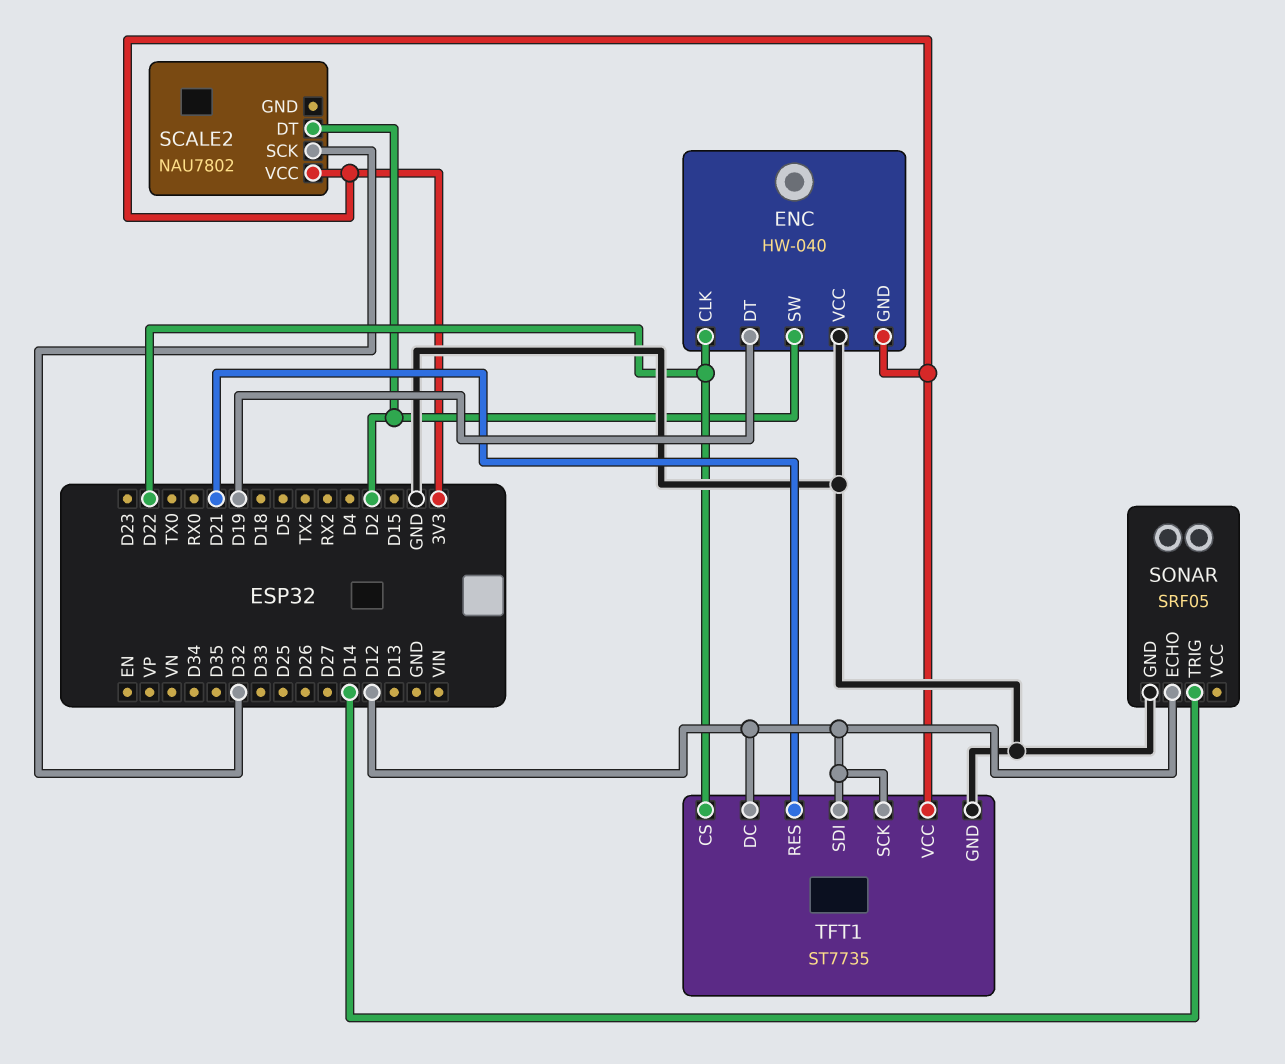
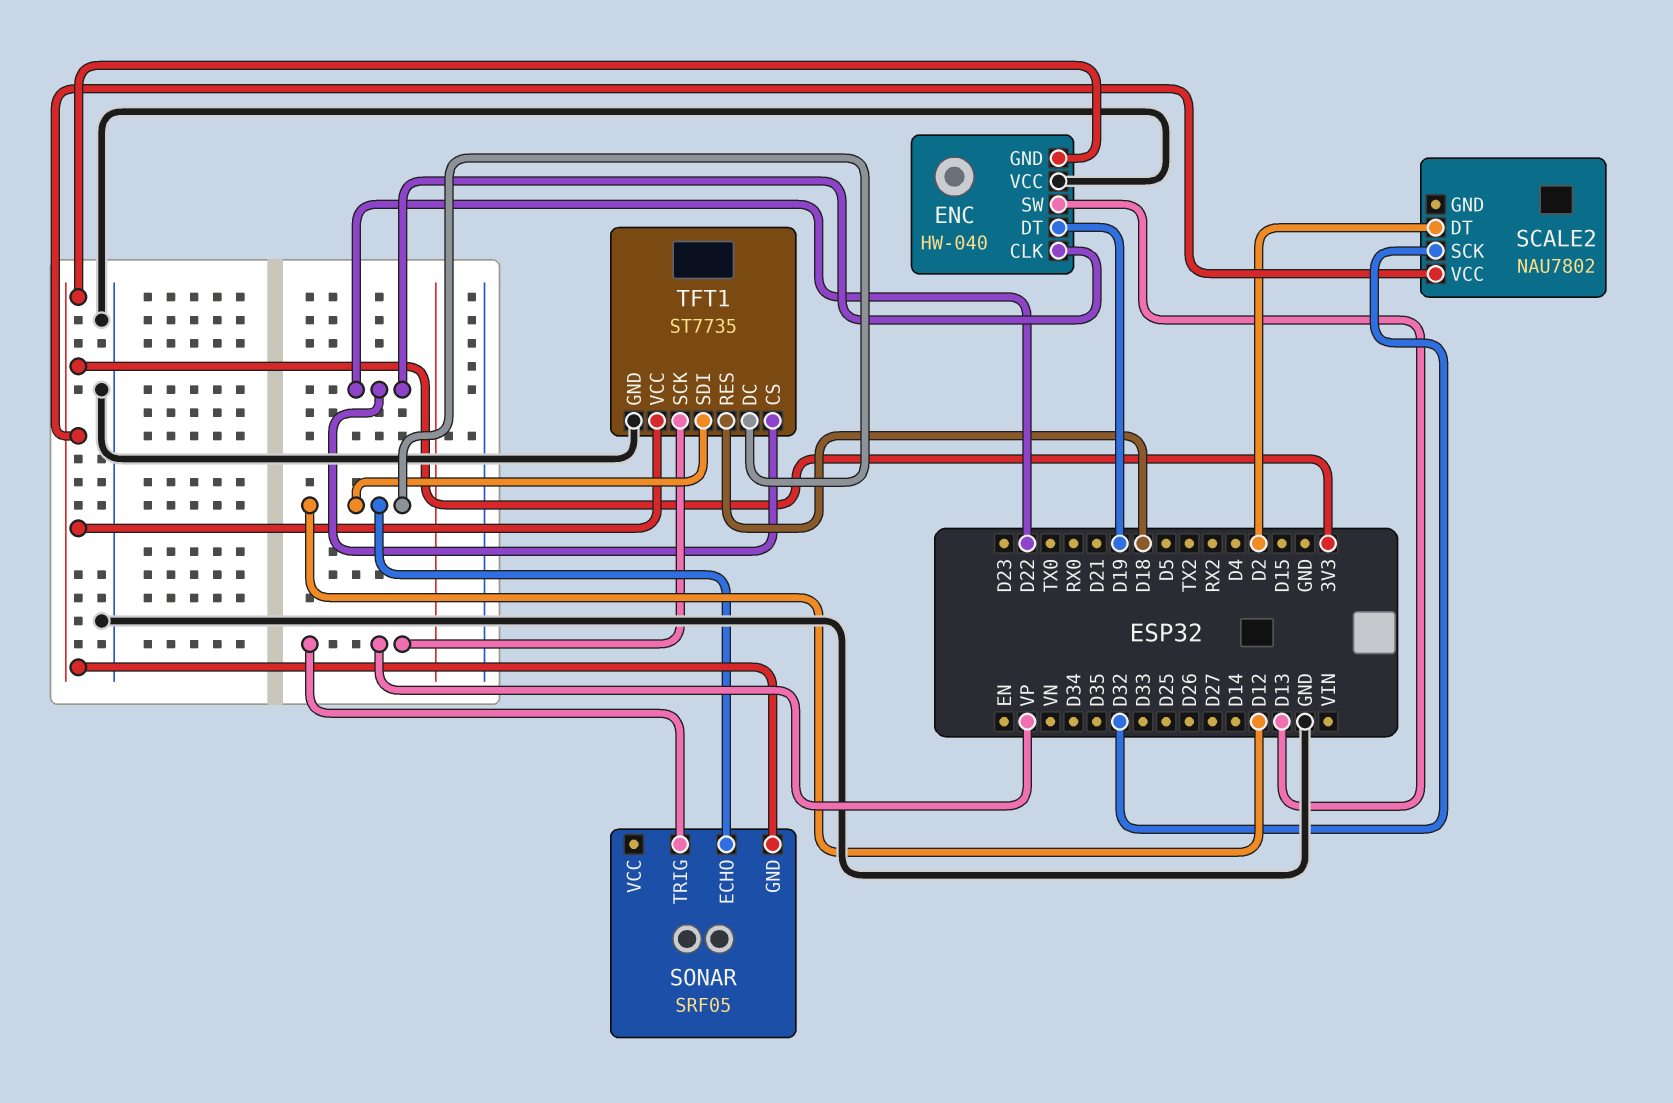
ENC pin SW: D2 -> D13
SONAR pin GND: GND -> 3V3
SONAR pin TRIG: D14 -> VP
TFT1 pin RES: D21 -> D18
TFT1 pin SCK: D12 -> VP

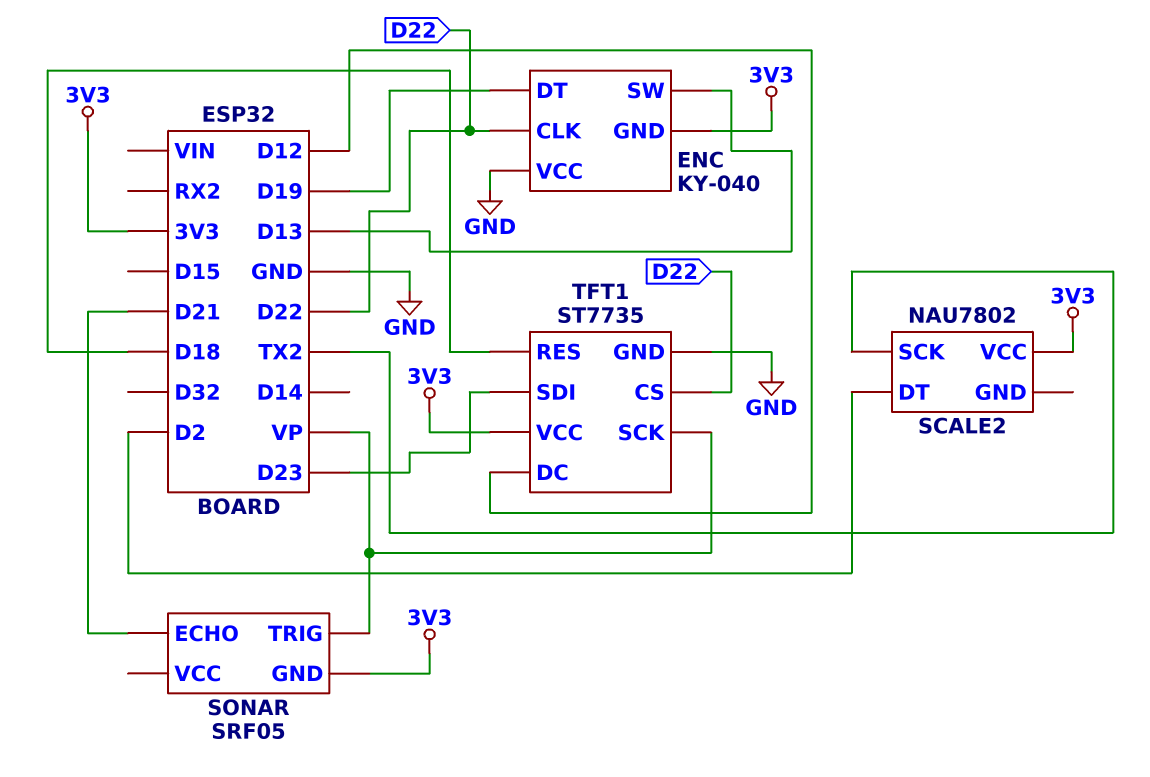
ENC: HW-040 -> KY-040
SCALE2 pin SCK: D32 -> TX2
SONAR pin ECHO: D12 -> D21
TFT1 pin SDI: D12 -> D23

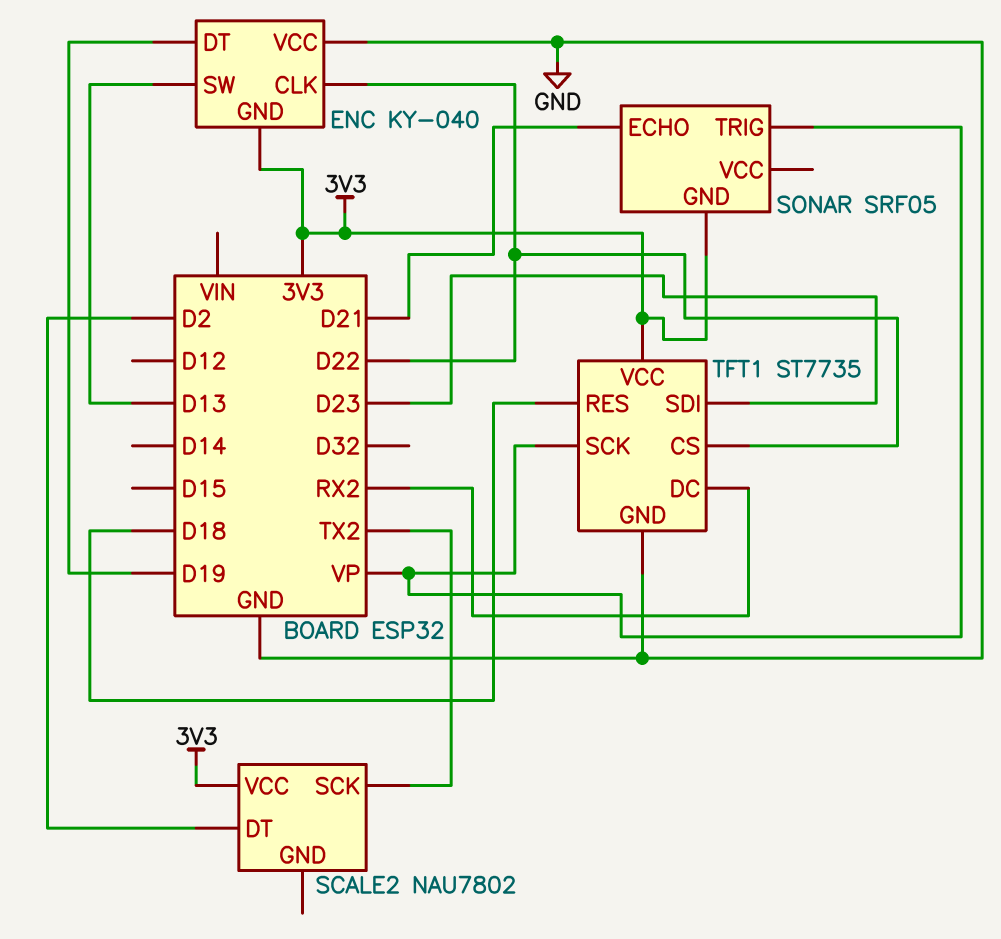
TFT1 pin DC: D12 -> RX2

